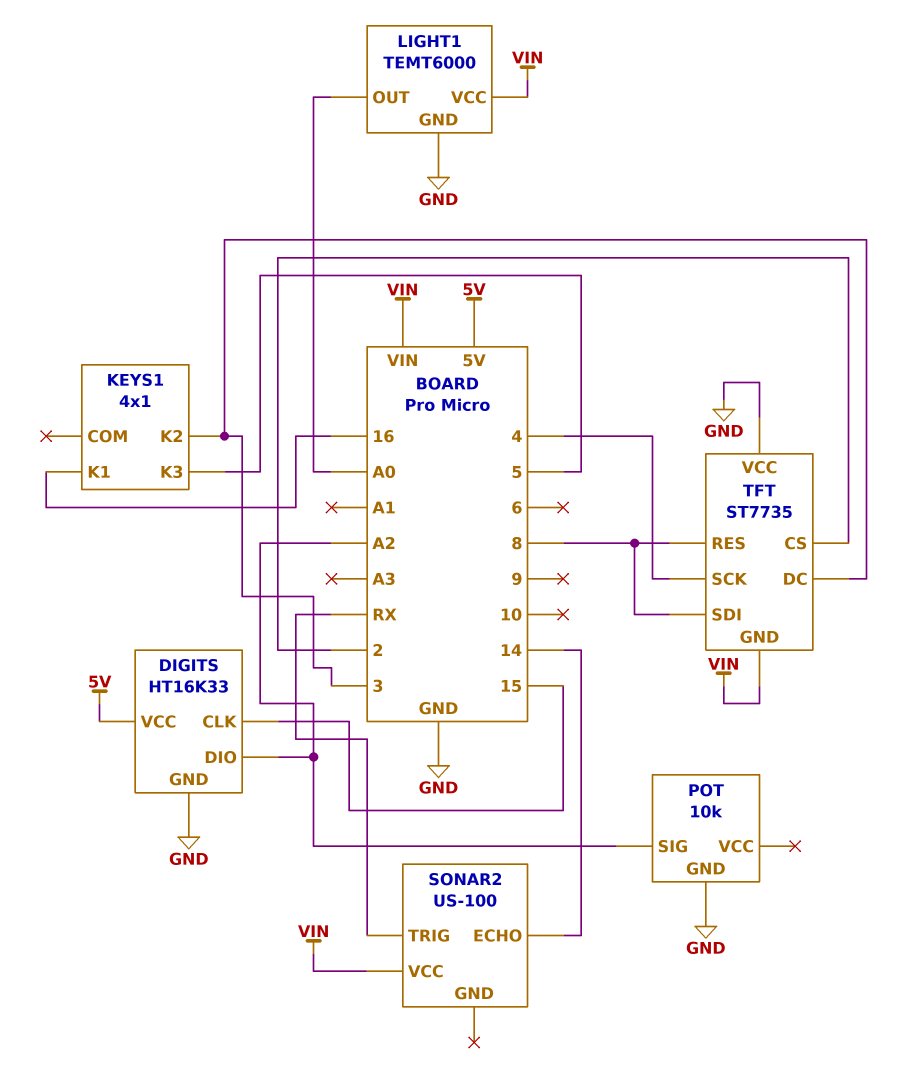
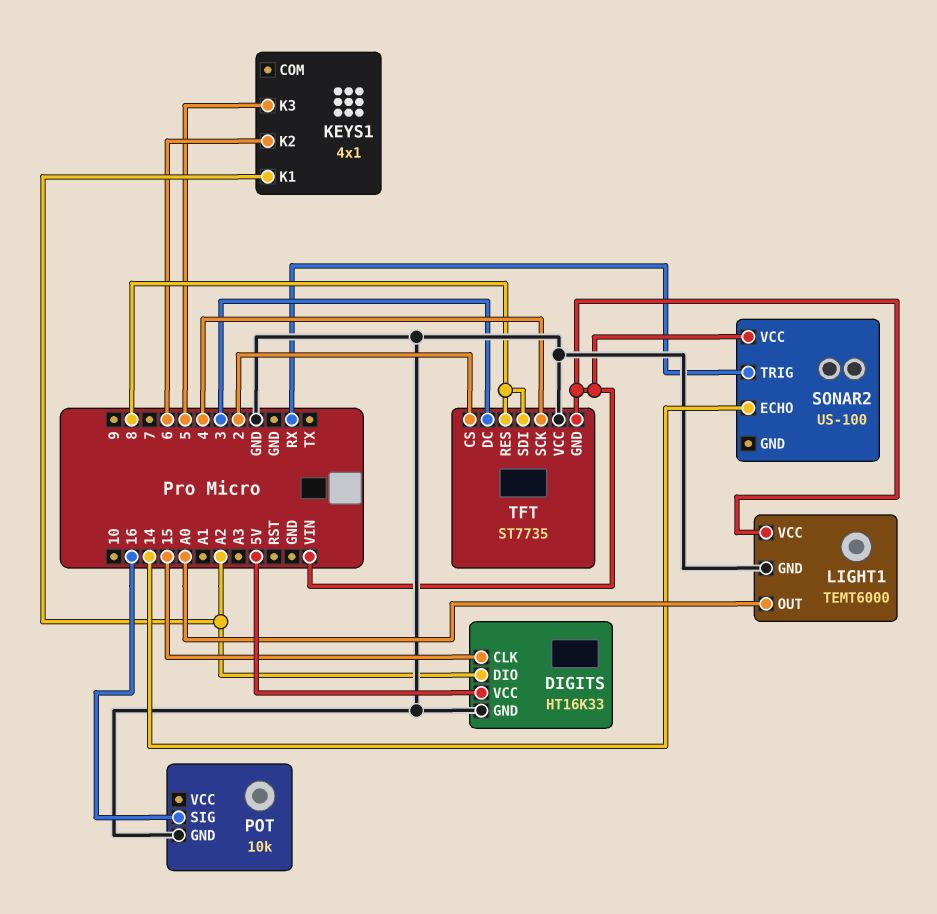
KEYS1 pin K1: 16 -> A2
KEYS1 pin K2: 3 -> 6
POT pin SIG: A2 -> 16

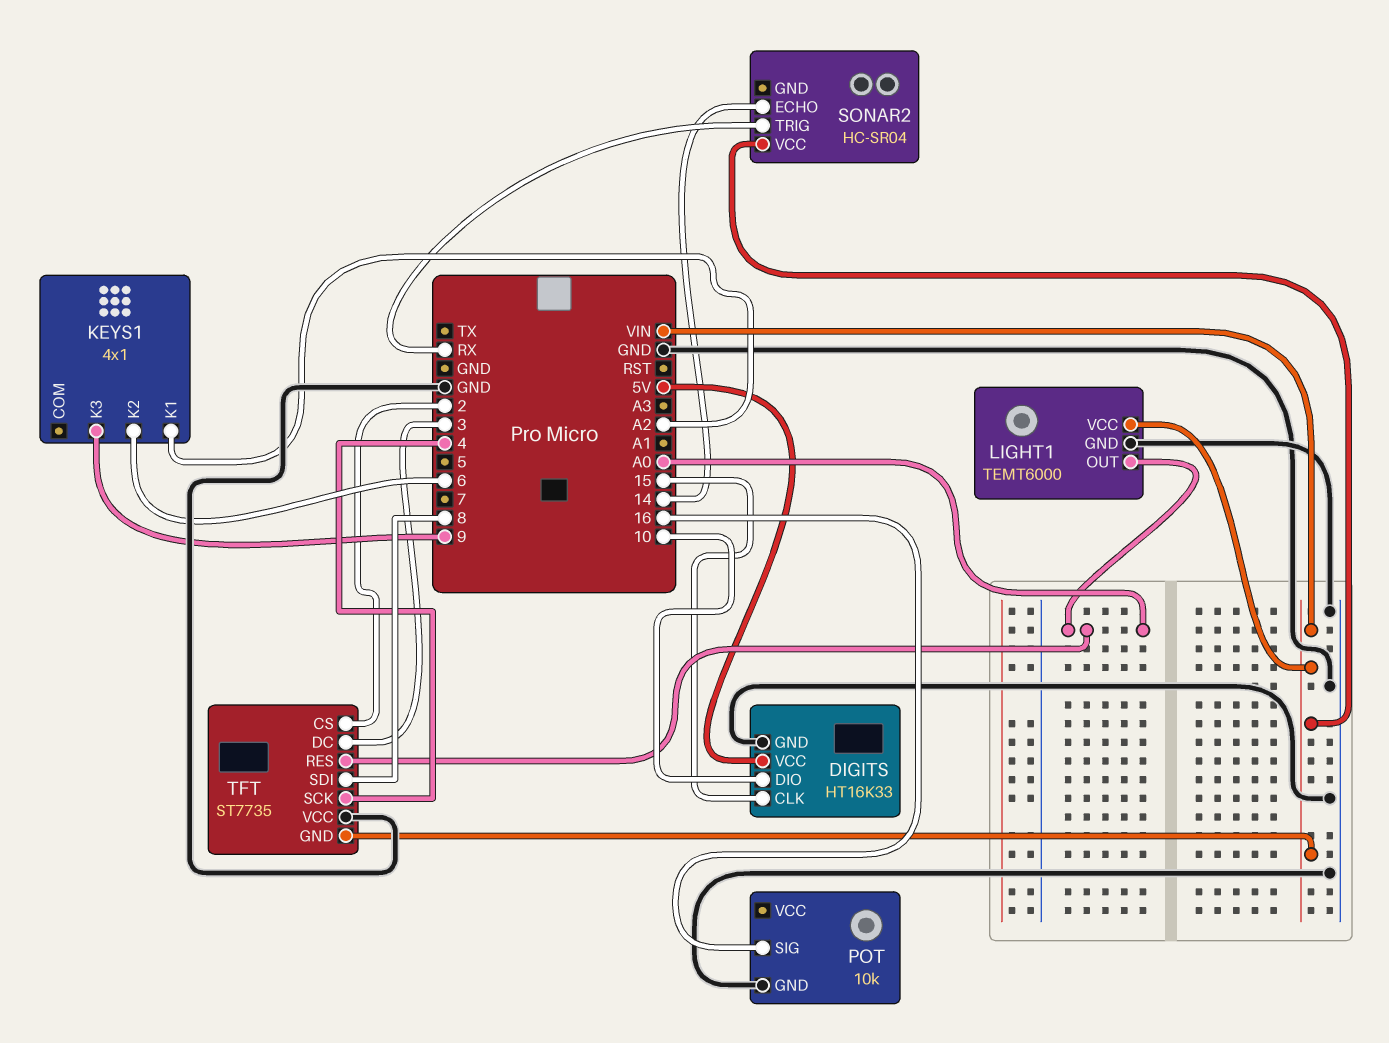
DIGITS pin DIO: A2 -> 10
KEYS1 pin K3: 5 -> 9
SONAR2: US-100 -> HC-SR04
TFT pin RES: 8 -> A0

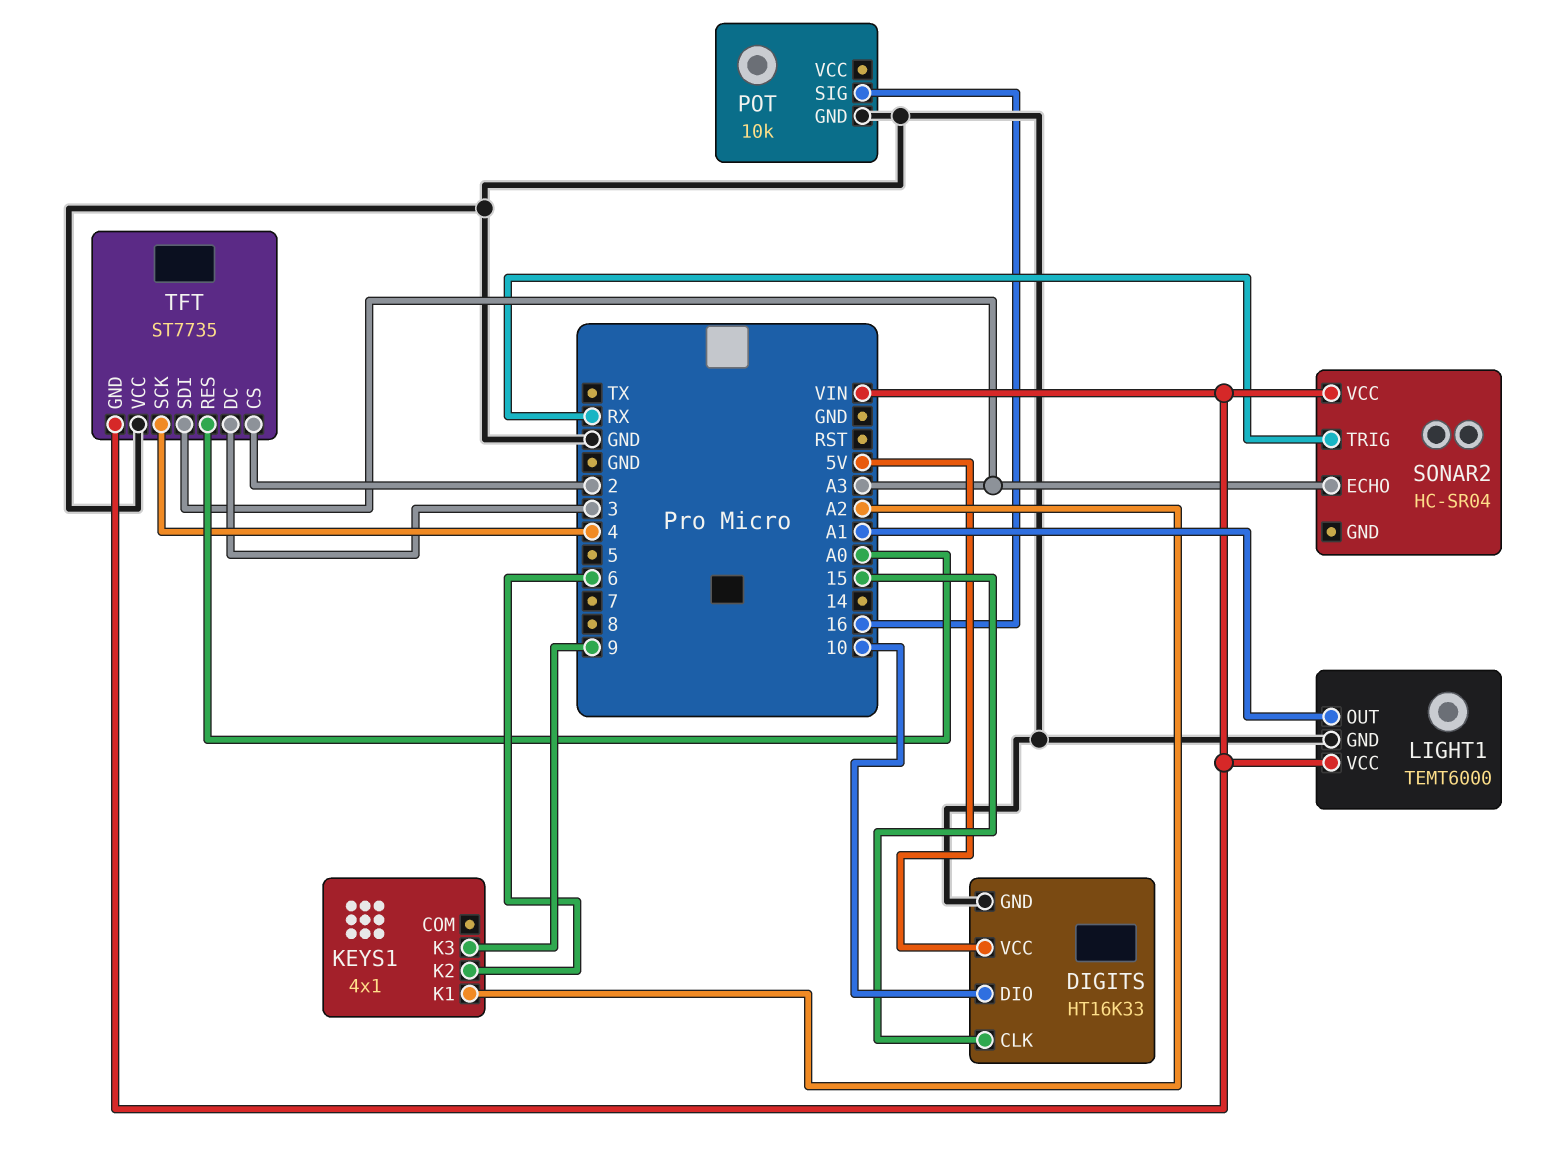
LIGHT1 pin OUT: A0 -> A1
SONAR2 pin ECHO: 14 -> A3
TFT pin SDI: 8 -> A3

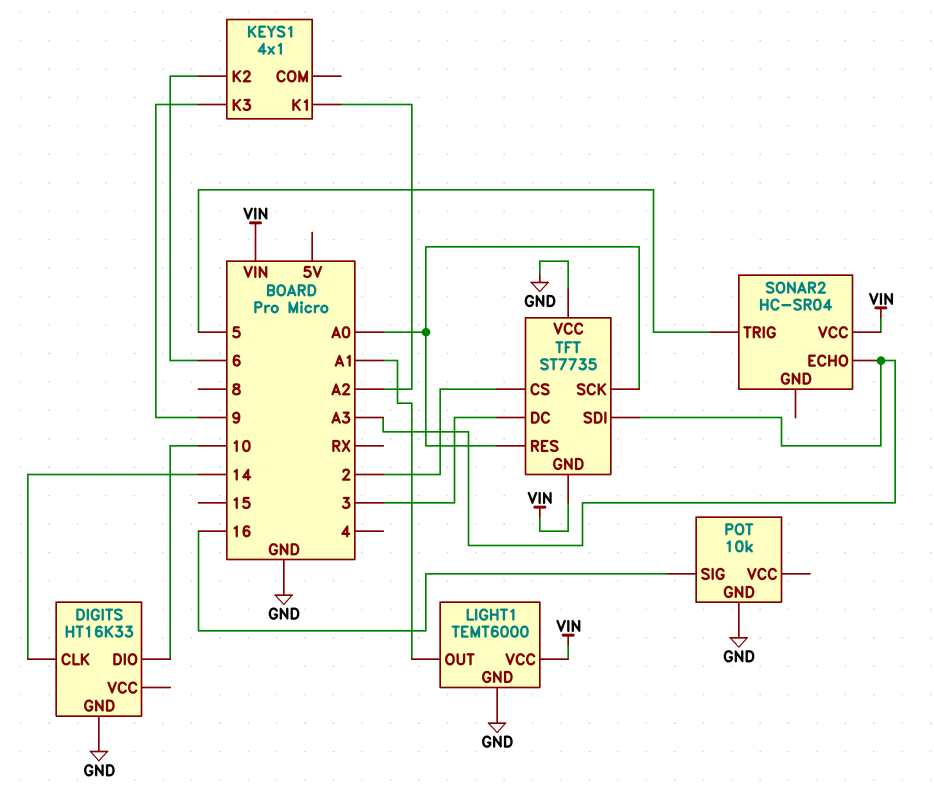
DIGITS pin CLK: 15 -> 14
DIGITS pin VCC: 5V -> none
SONAR2 pin TRIG: RX -> 5
TFT pin SCK: 4 -> A0

